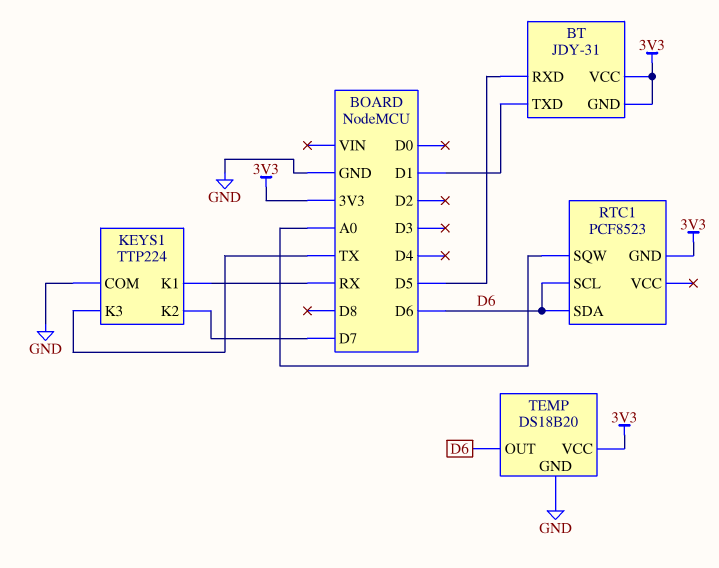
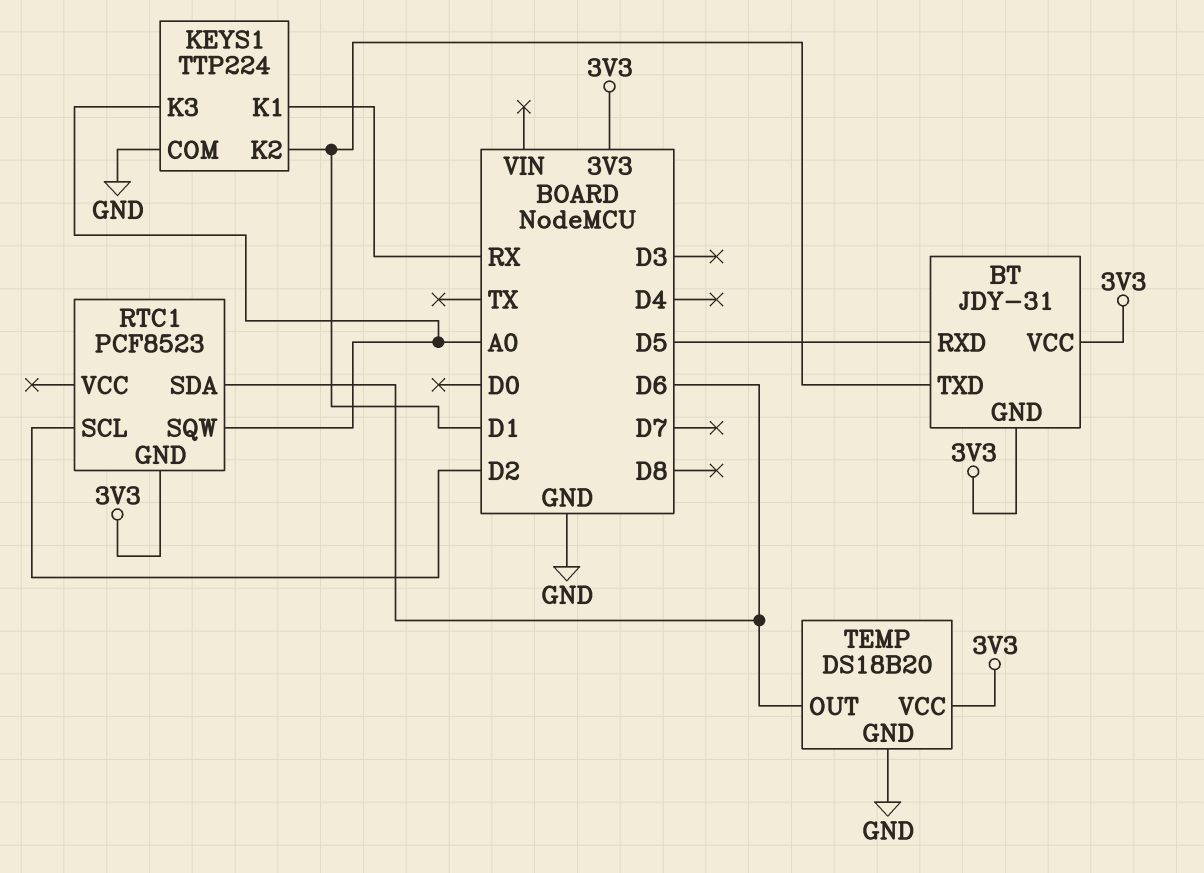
KEYS1 pin K2: D7 -> D1
KEYS1 pin K3: TX -> A0
RTC1 pin SCL: D6 -> D2

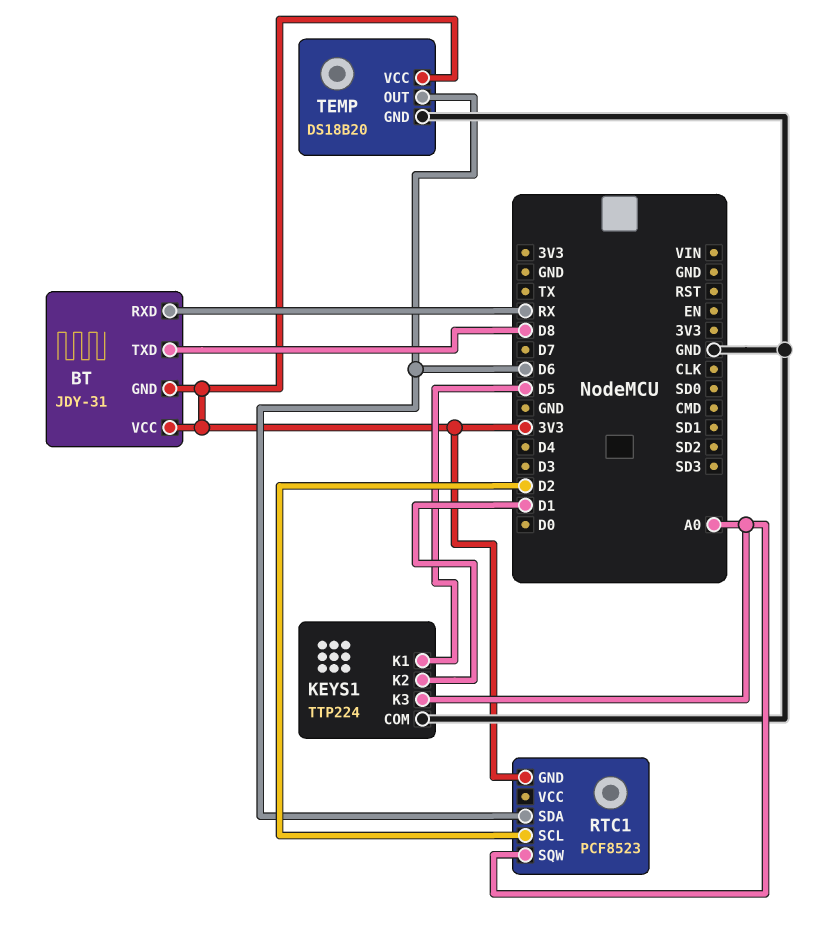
BT pin RXD: D5 -> RX
BT pin TXD: D1 -> D8
KEYS1 pin K1: RX -> D5

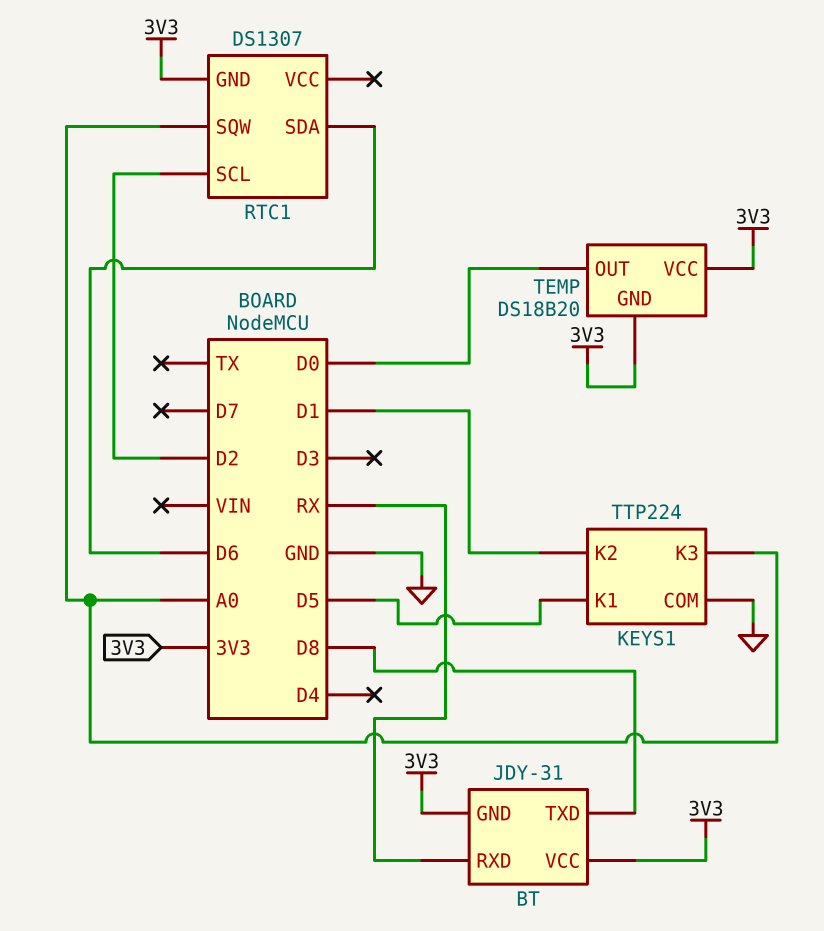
RTC1: PCF8523 -> DS1307
TEMP pin GND: GND -> 3V3
TEMP pin OUT: D6 -> D0

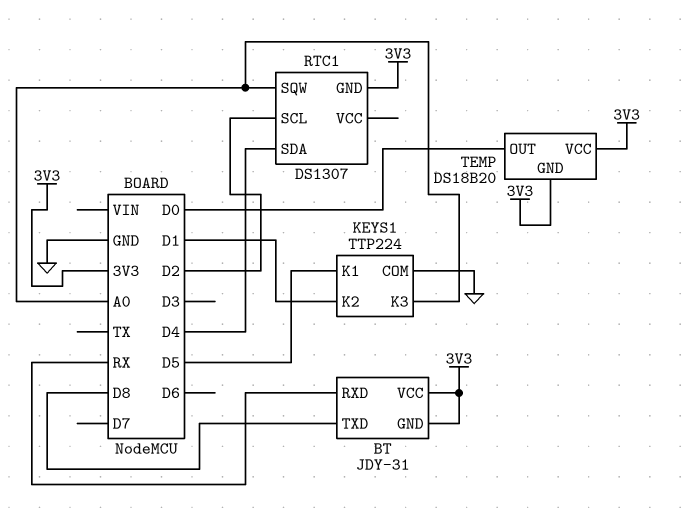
RTC1 pin SDA: D6 -> D4

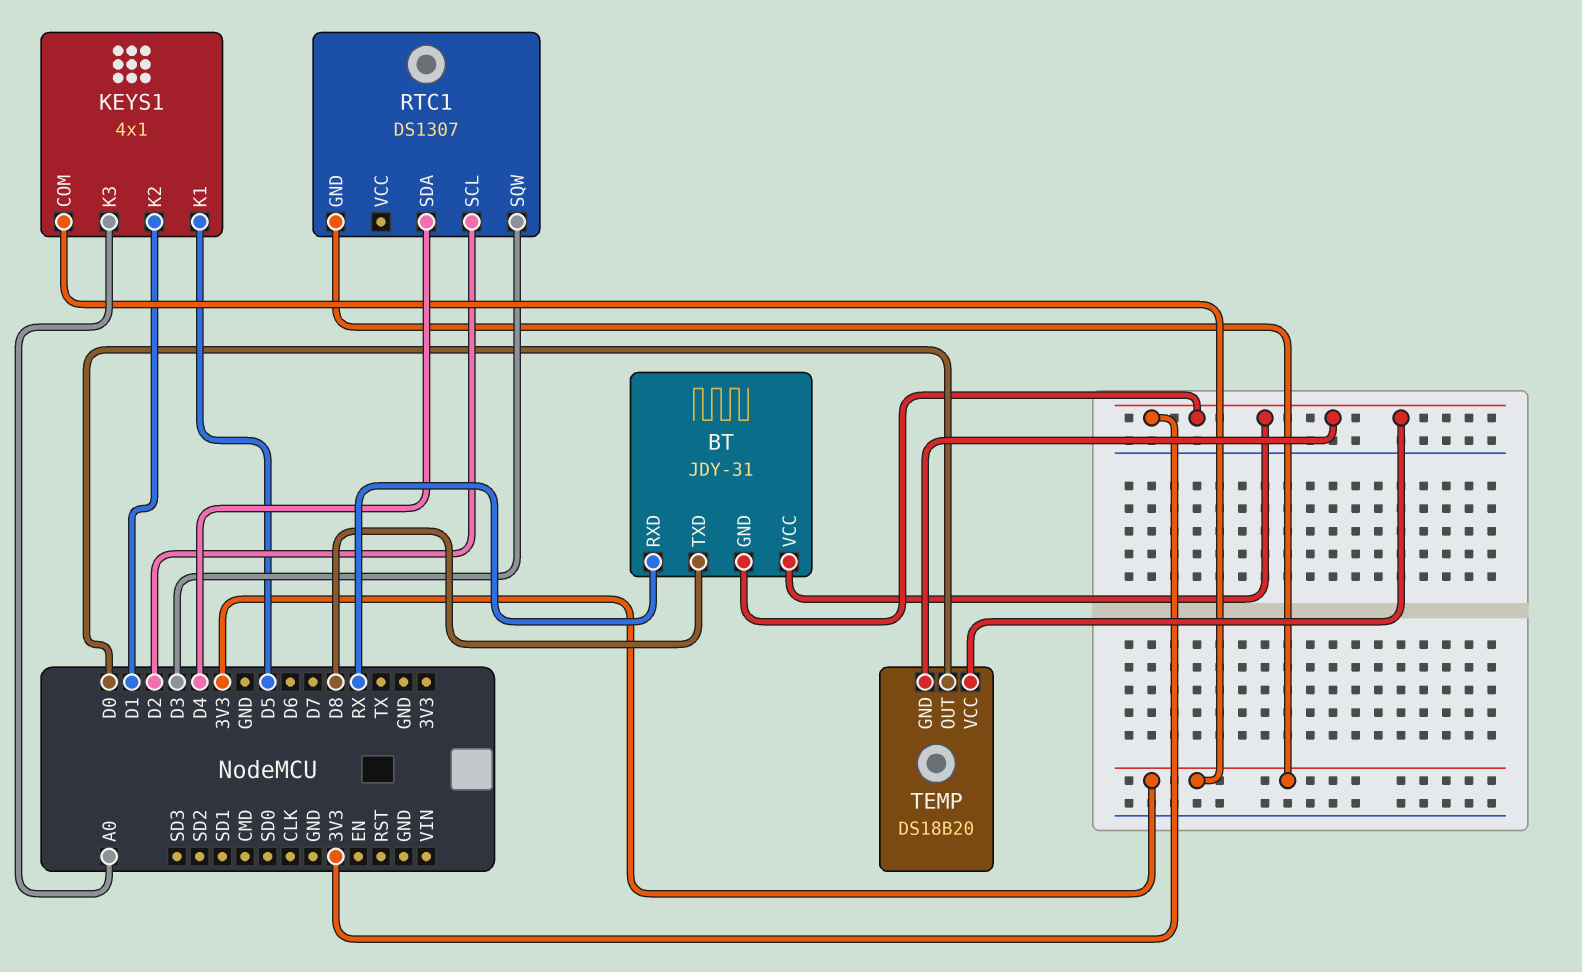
KEYS1: TTP224 -> 4x1
KEYS1 pin COM: GND -> 3V3
RTC1 pin SQW: A0 -> D3

